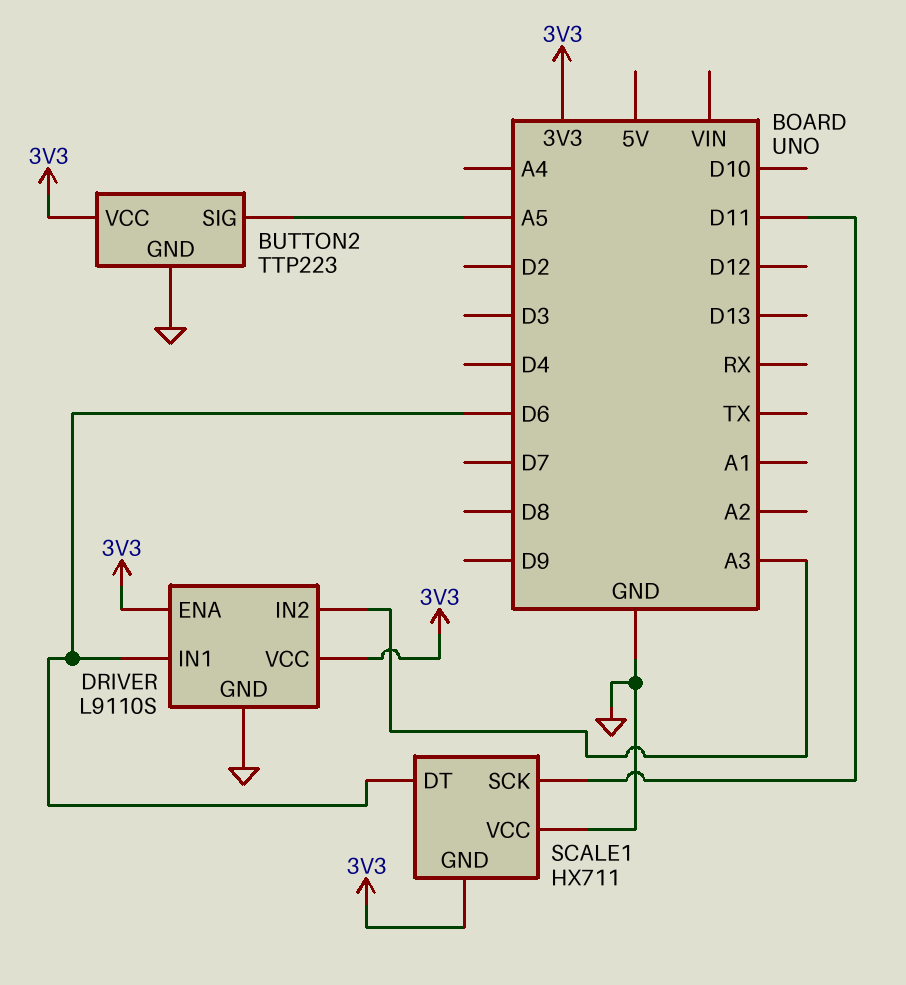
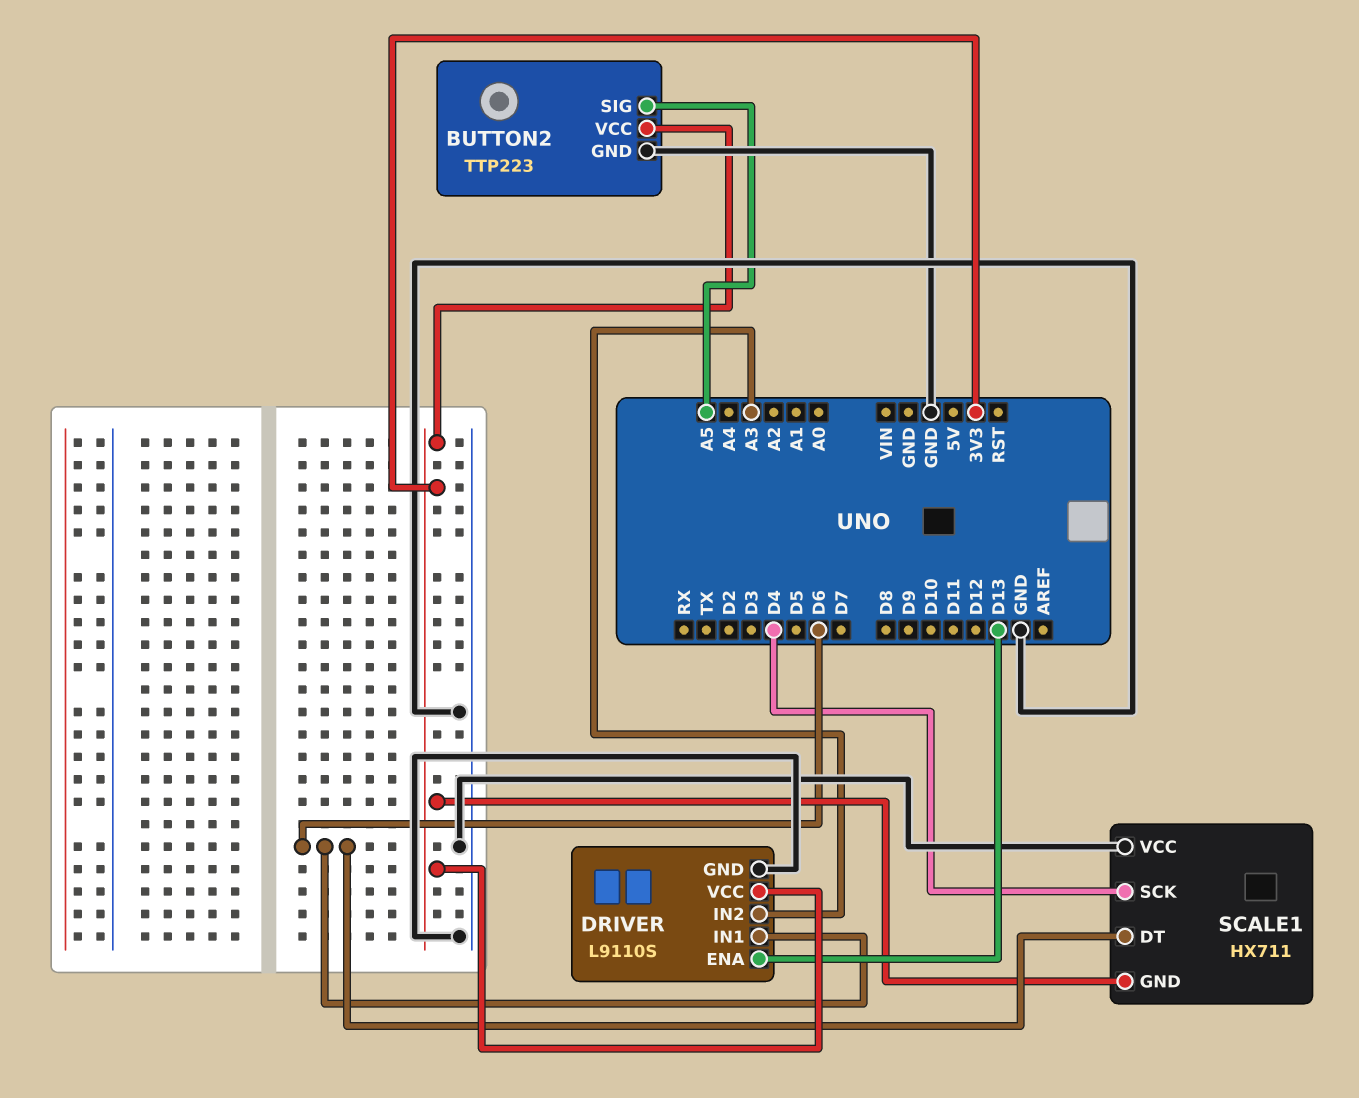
DRIVER pin ENA: 3V3 -> D13
SCALE1 pin SCK: D11 -> D4

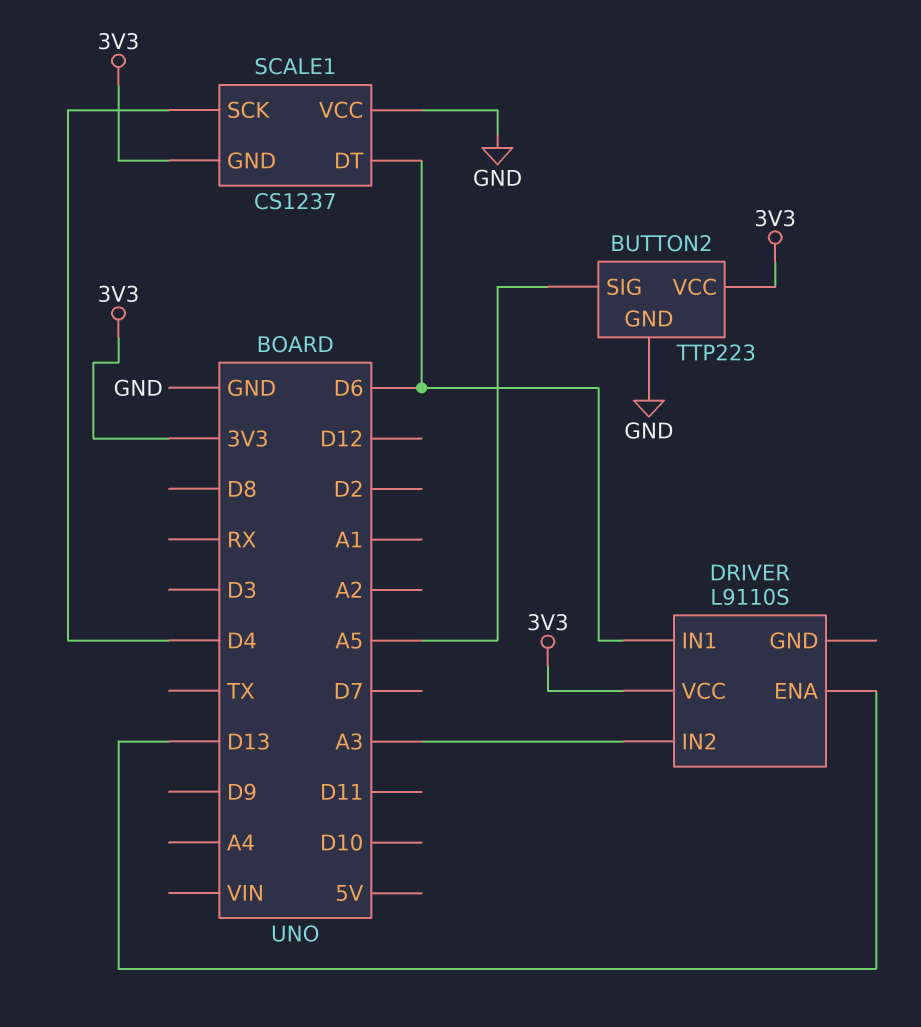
DRIVER pin GND: GND -> none
SCALE1: HX711 -> CS1237

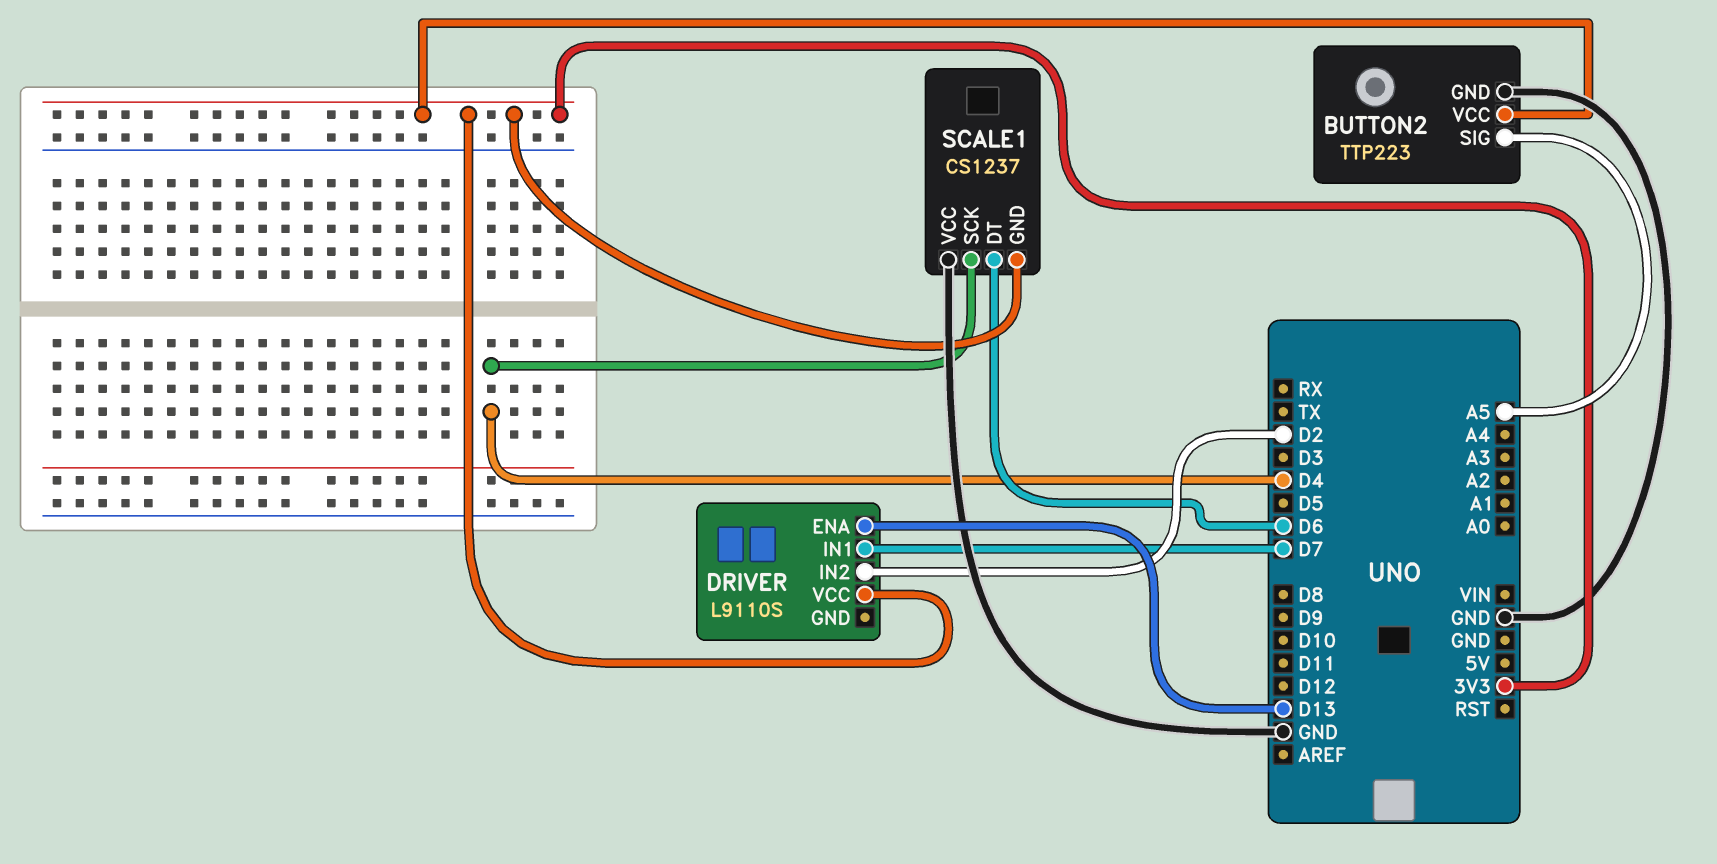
DRIVER pin IN1: D6 -> D7
DRIVER pin IN2: A3 -> D2

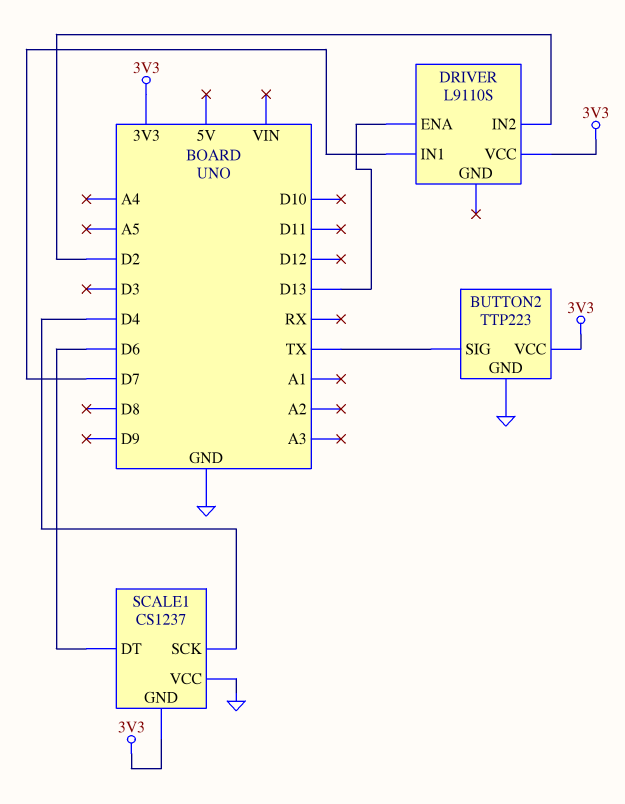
BUTTON2 pin SIG: A5 -> TX

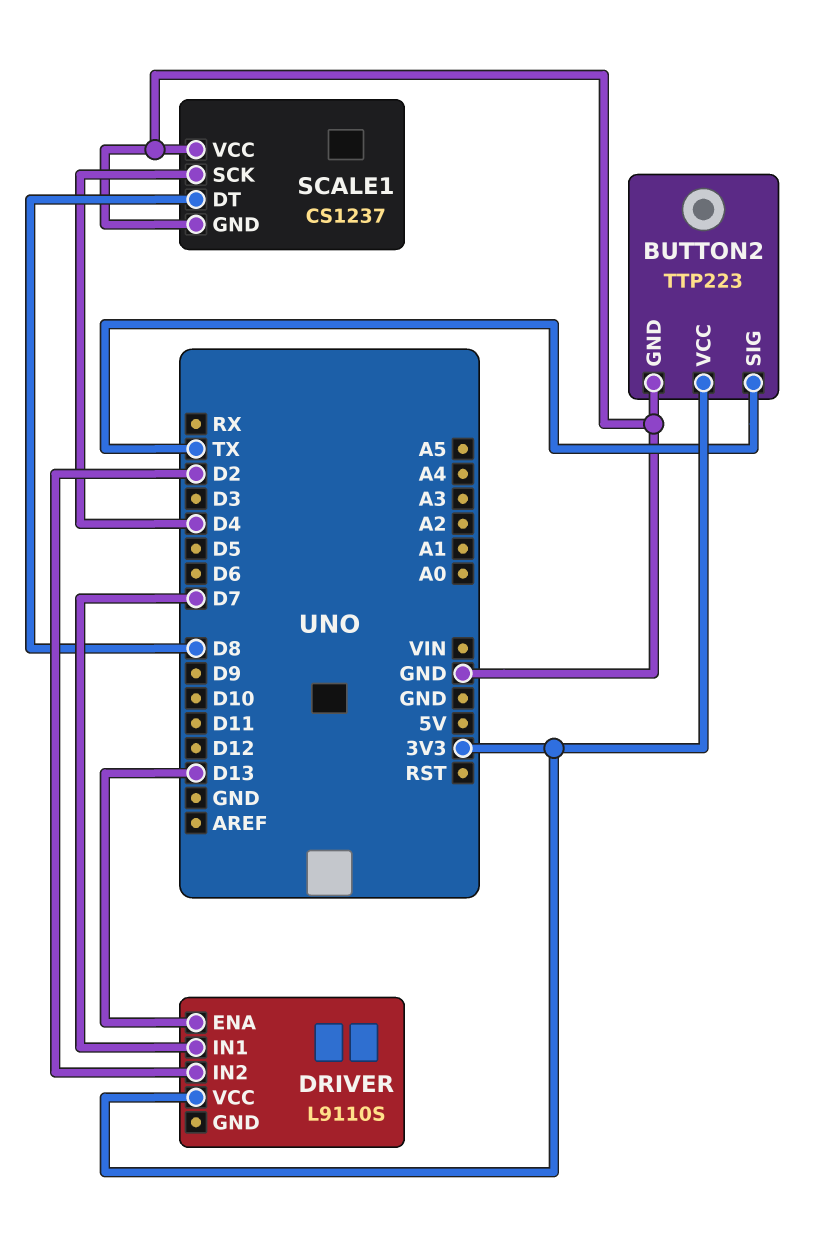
SCALE1 pin DT: D6 -> D8
SCALE1 pin GND: 3V3 -> GND

